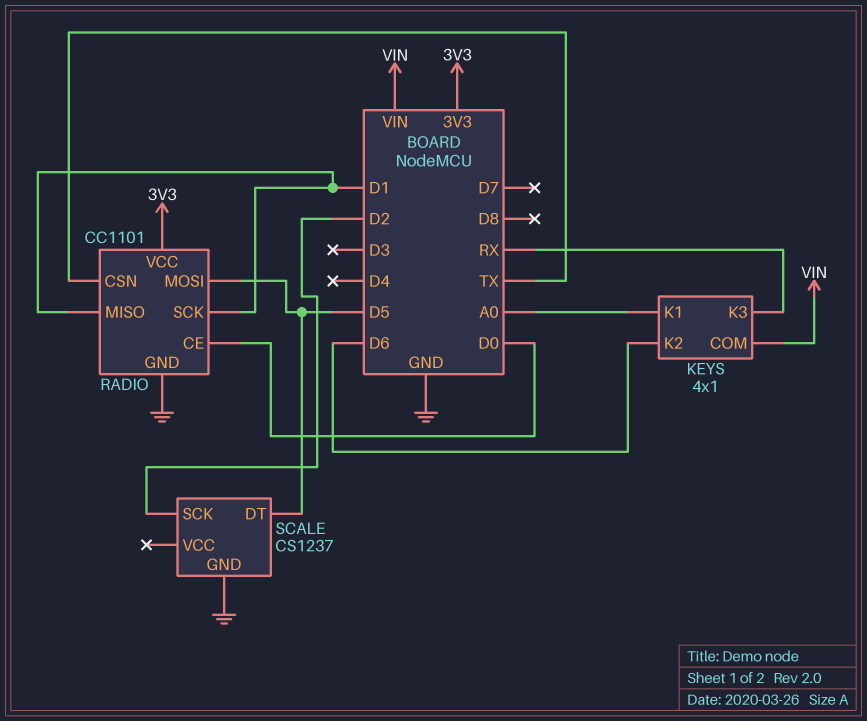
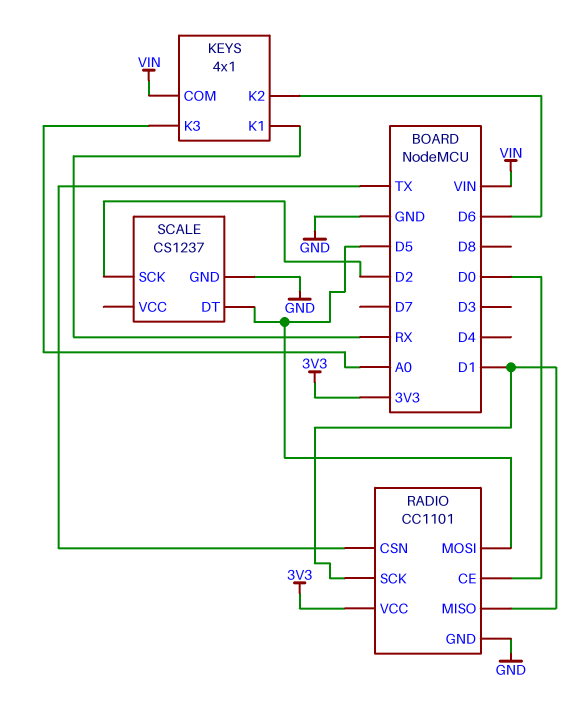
KEYS pin K1: A0 -> RX
KEYS pin K3: RX -> A0

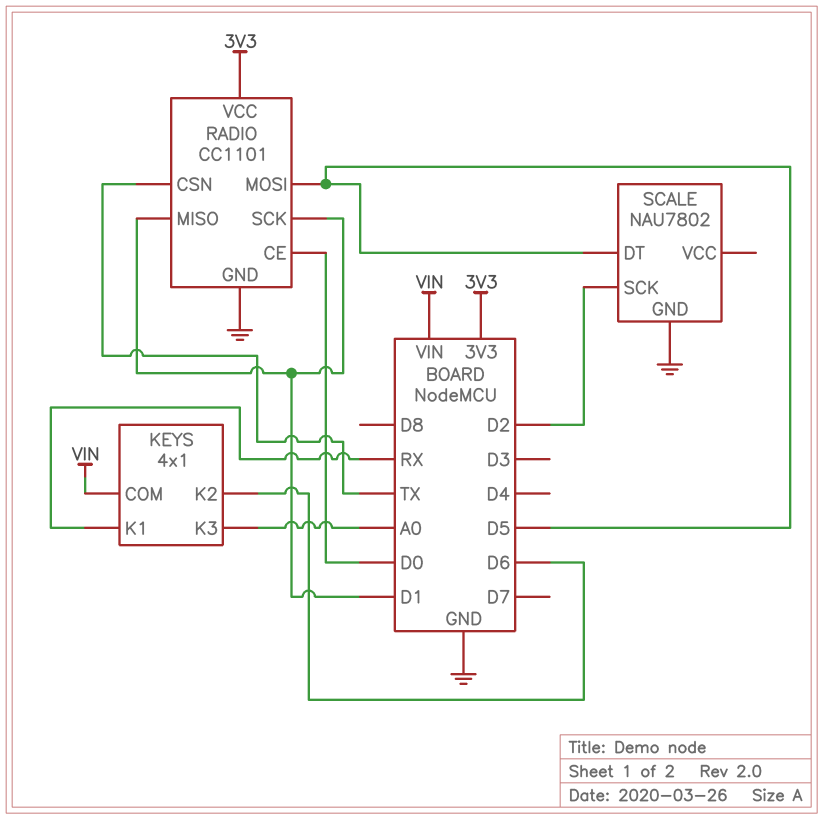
SCALE: CS1237 -> NAU7802

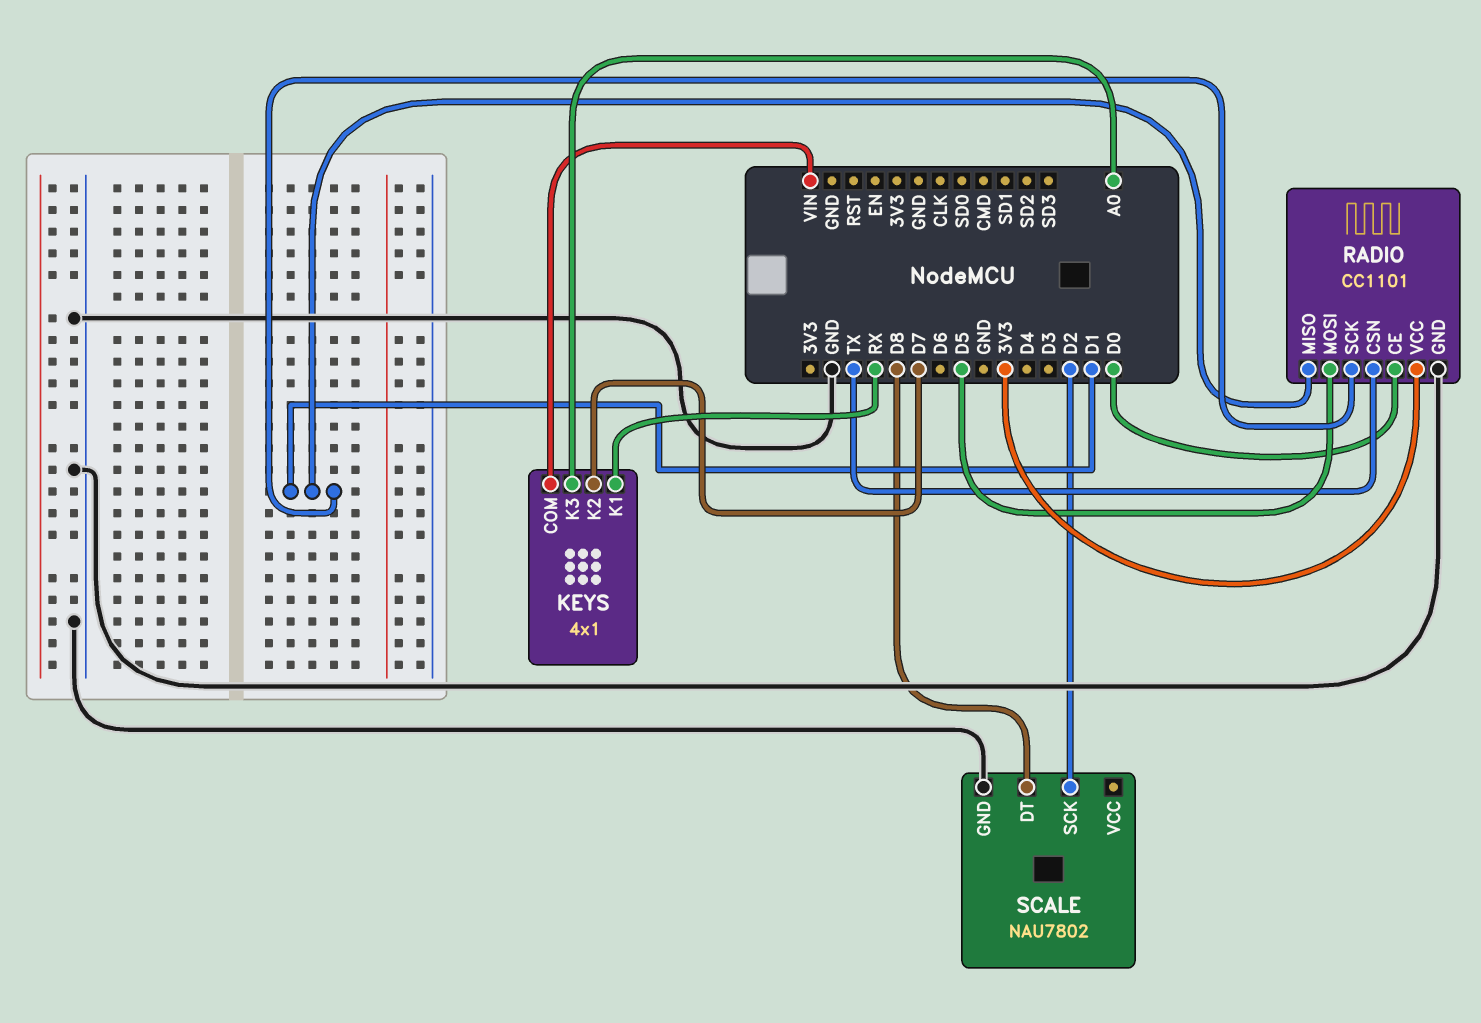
KEYS pin K2: D6 -> D7
SCALE pin DT: D5 -> D8

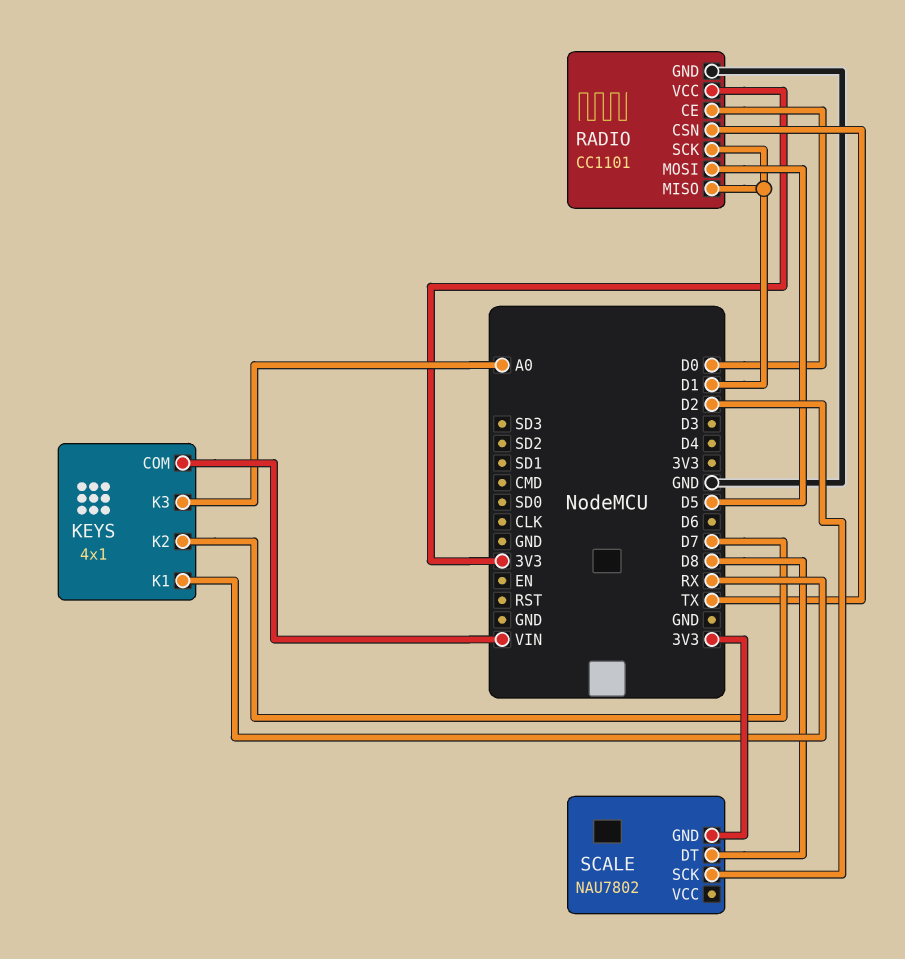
SCALE pin GND: GND -> 3V3

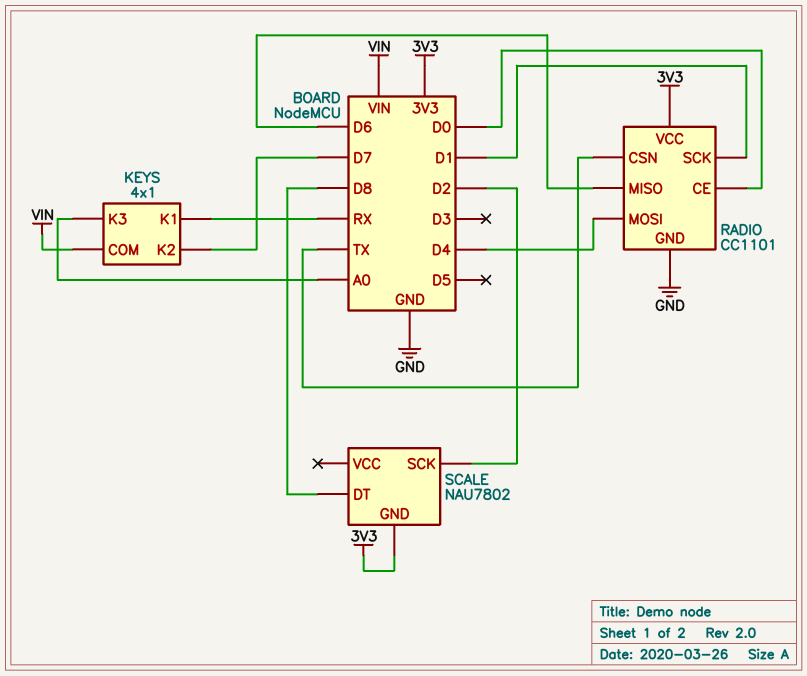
RADIO pin MISO: D1 -> D6
RADIO pin MOSI: D5 -> D4

